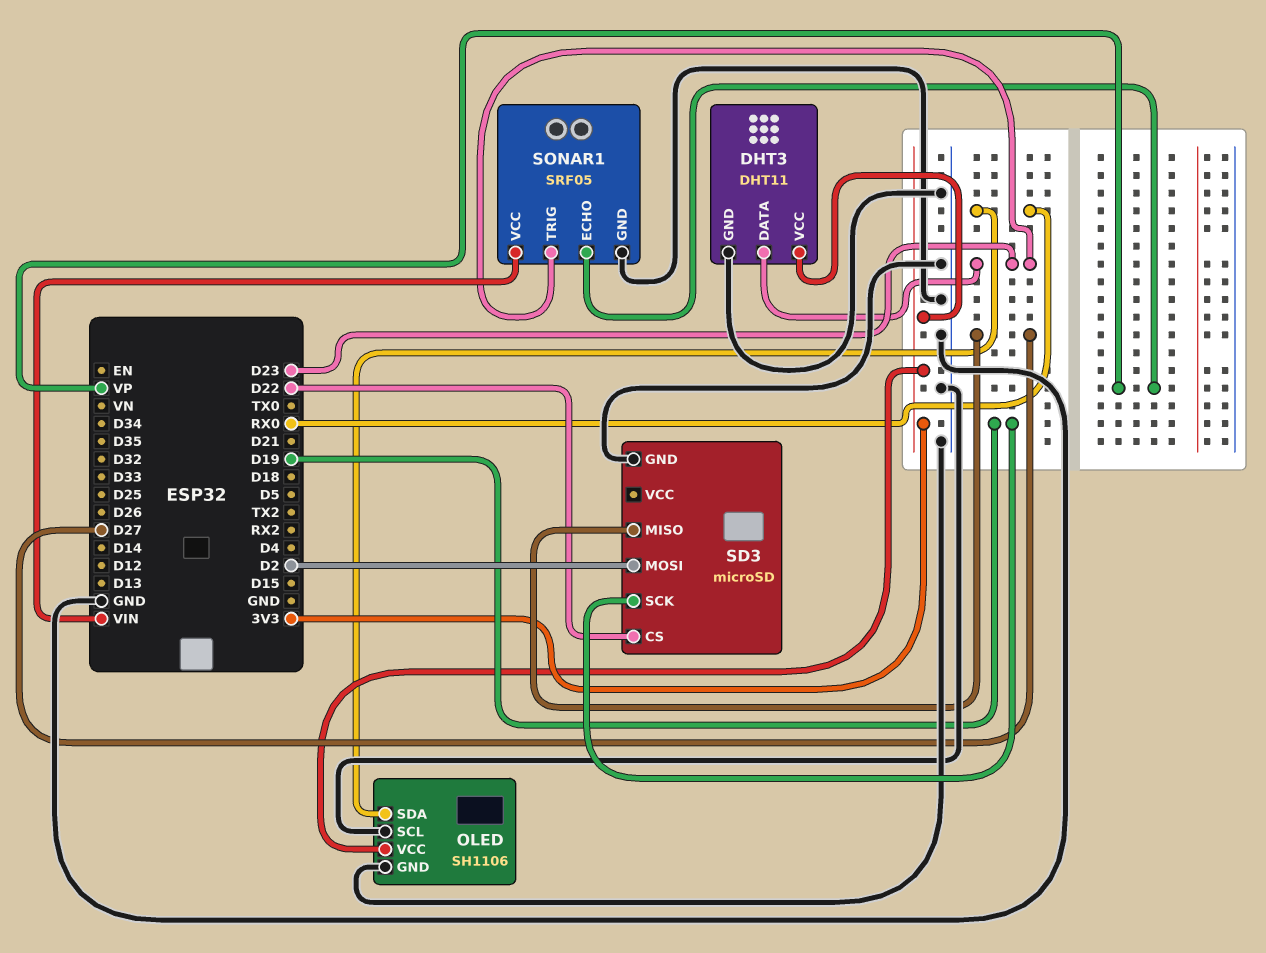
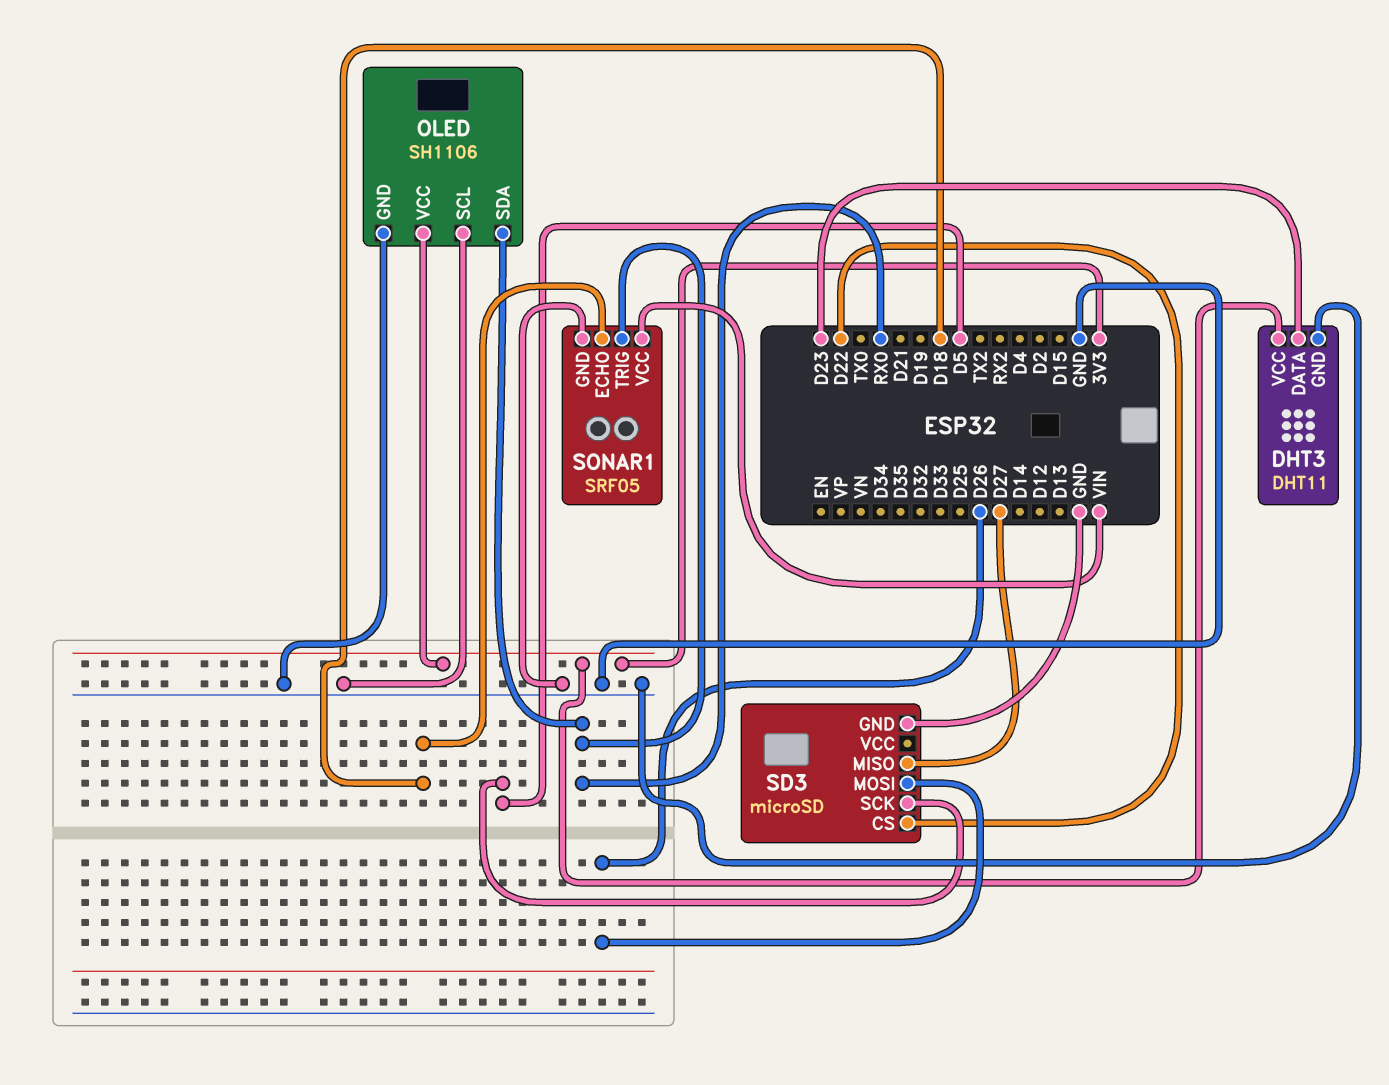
SD3 pin MOSI: D2 -> D26
SD3 pin SCK: D19 -> D5
SONAR1 pin ECHO: VP -> D18
SONAR1 pin TRIG: D23 -> RX0

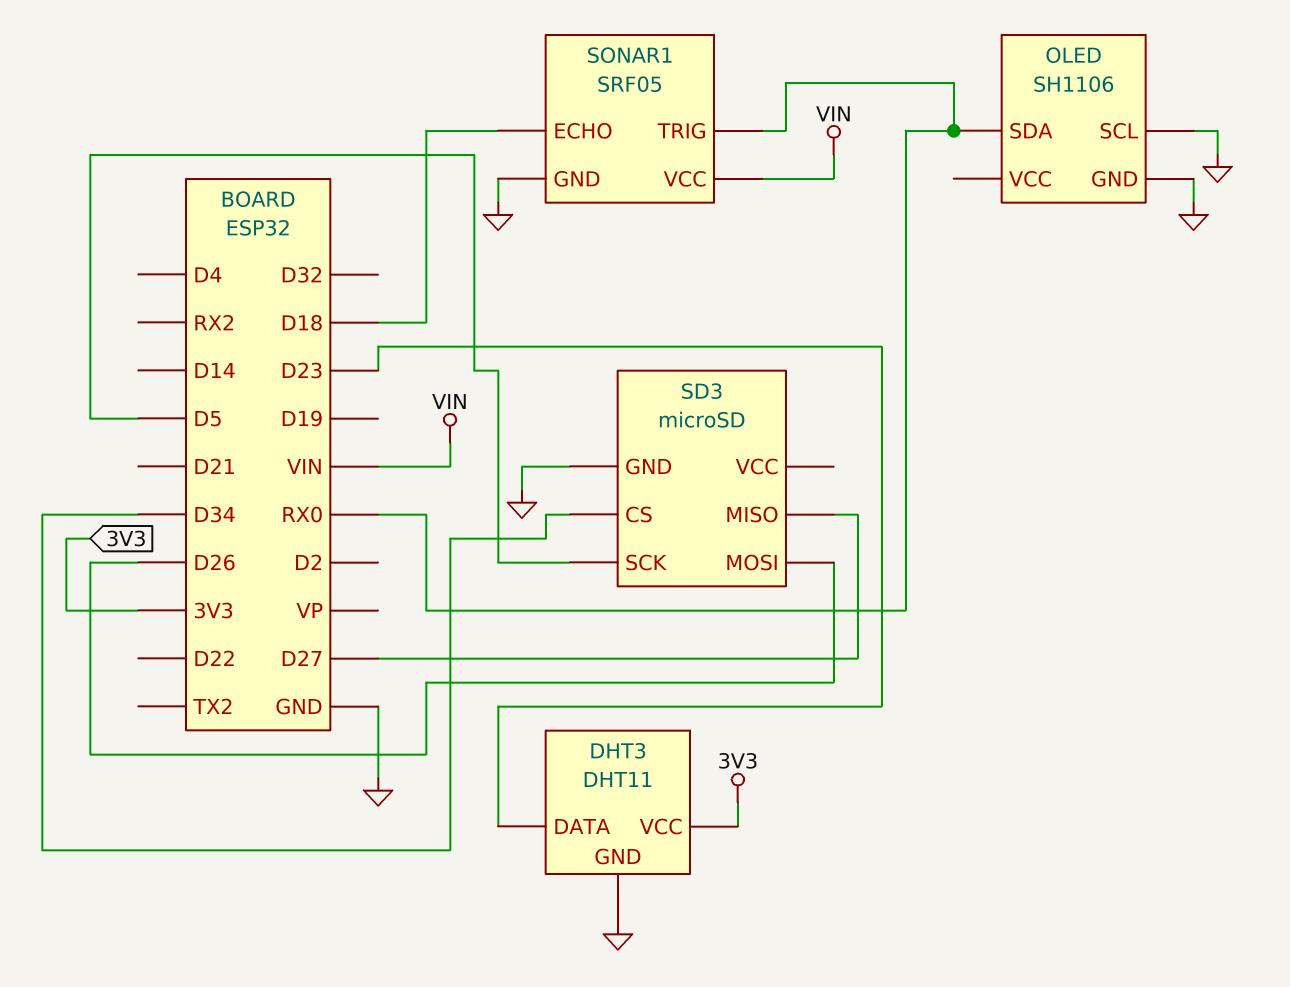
OLED pin VCC: 3V3 -> none
SD3 pin CS: D22 -> D34

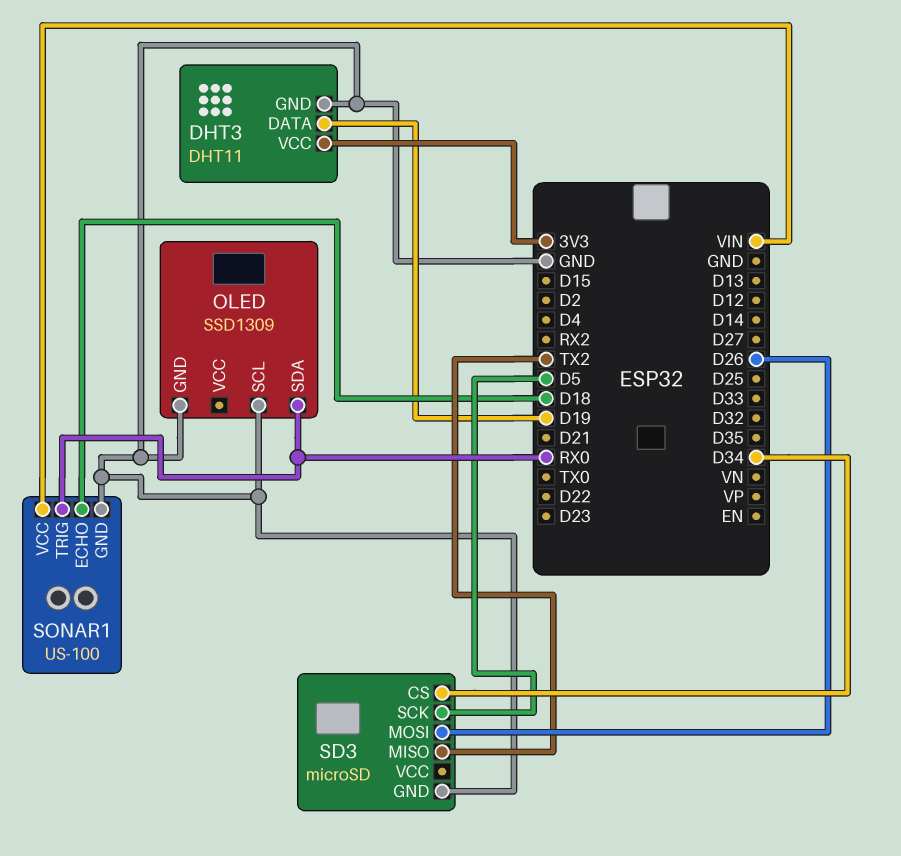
DHT3 pin DATA: D23 -> D19
OLED: SH1106 -> SSD1309
SD3 pin MISO: D27 -> TX2
SONAR1: SRF05 -> US-100

